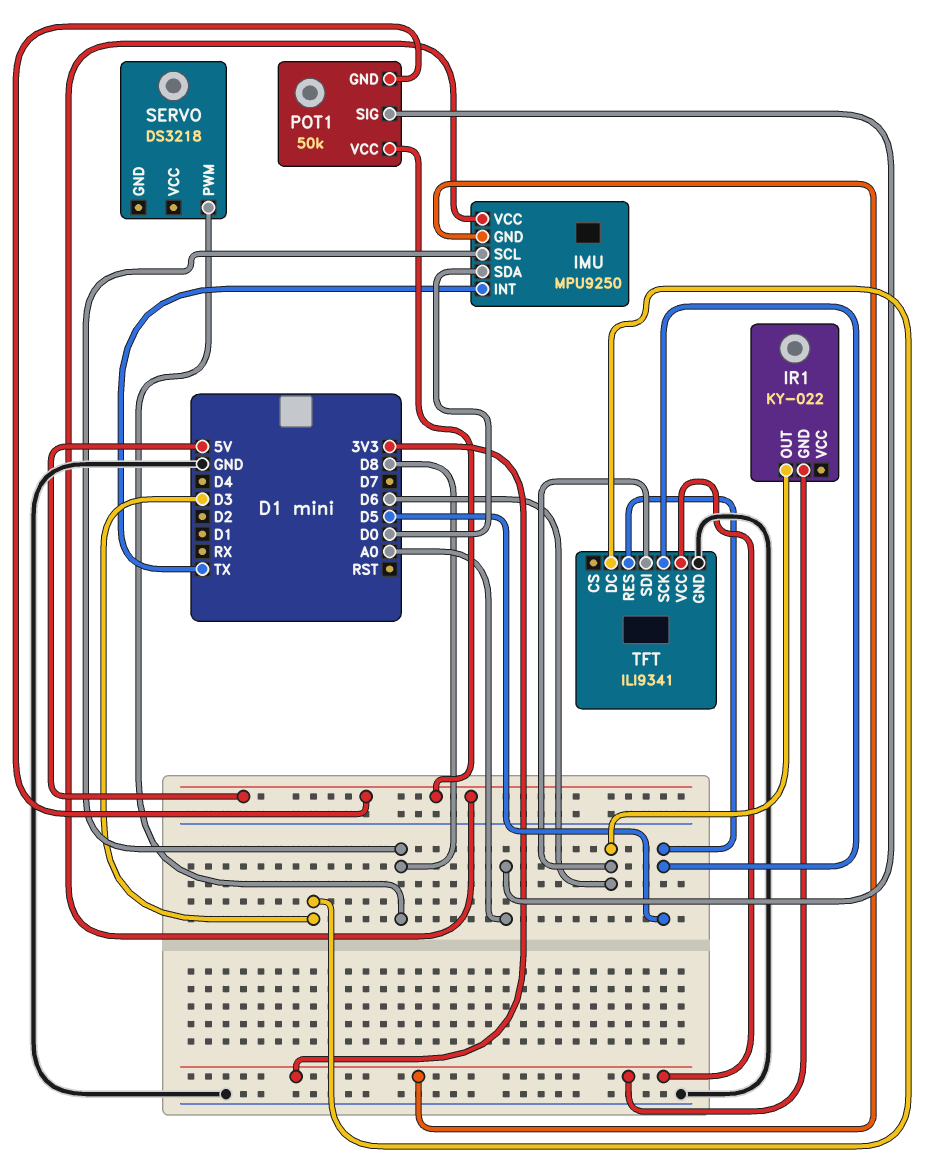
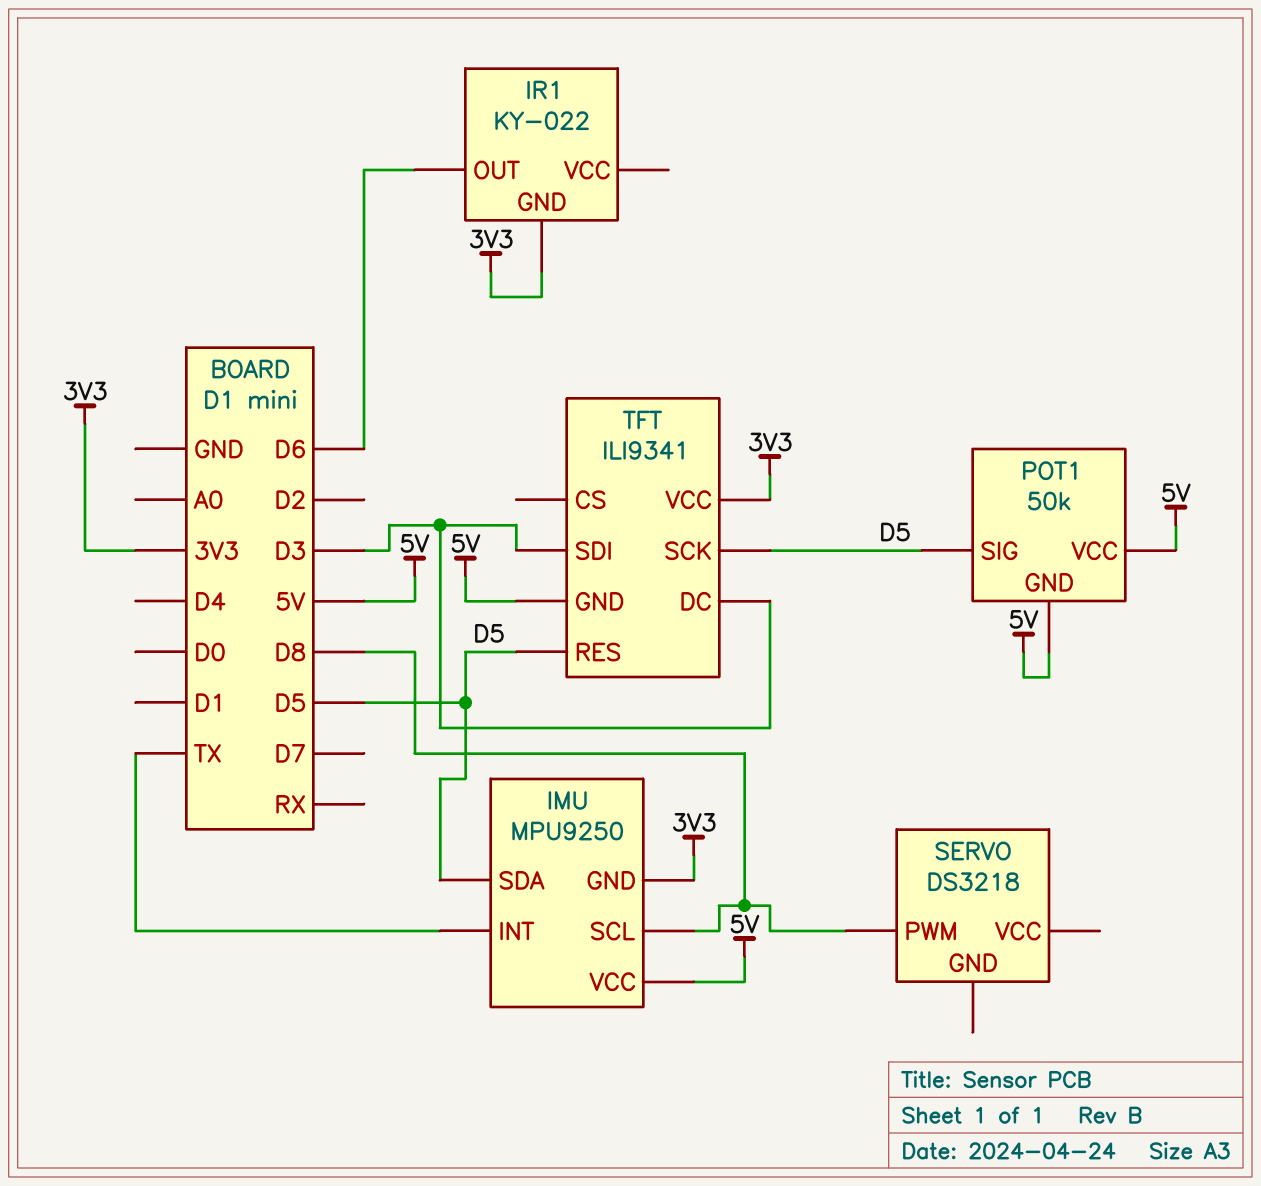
IMU pin SDA: D0 -> D5
POT1 pin SIG: A0 -> D5
TFT pin GND: GND -> 5V
TFT pin SDI: D6 -> D3

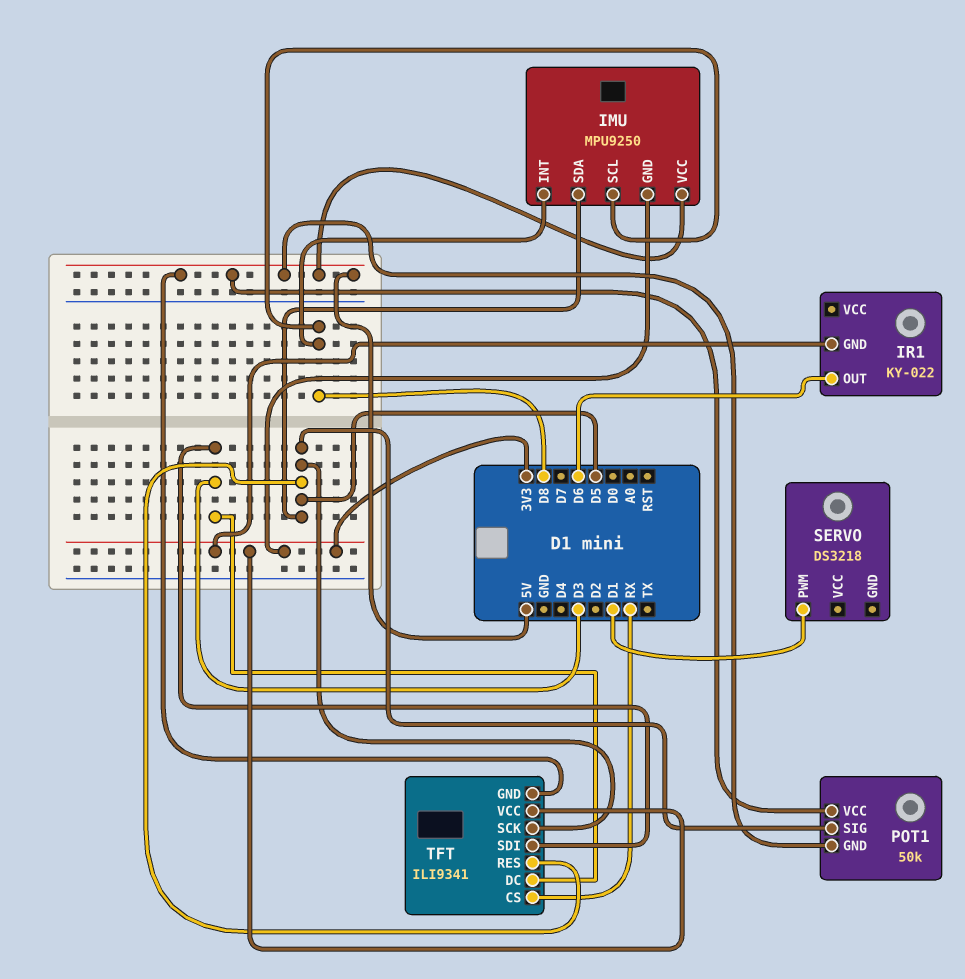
IMU pin INT: TX -> D8
SERVO pin PWM: D8 -> D1
TFT pin CS: none -> RX

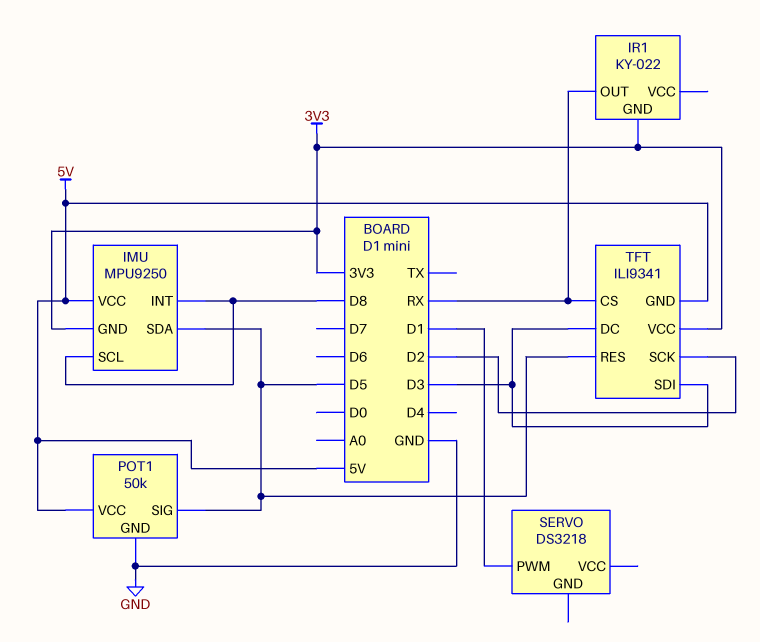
IR1 pin OUT: D6 -> RX
POT1 pin GND: 5V -> GND
TFT pin SCK: D5 -> D2

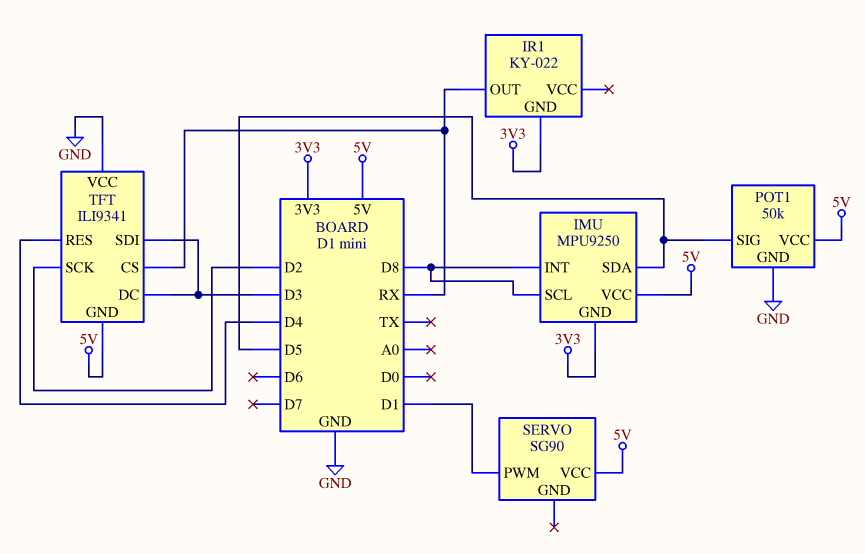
SERVO: DS3218 -> SG90
SERVO pin VCC: none -> 5V
TFT pin RES: D5 -> D4
TFT pin VCC: 3V3 -> GND

